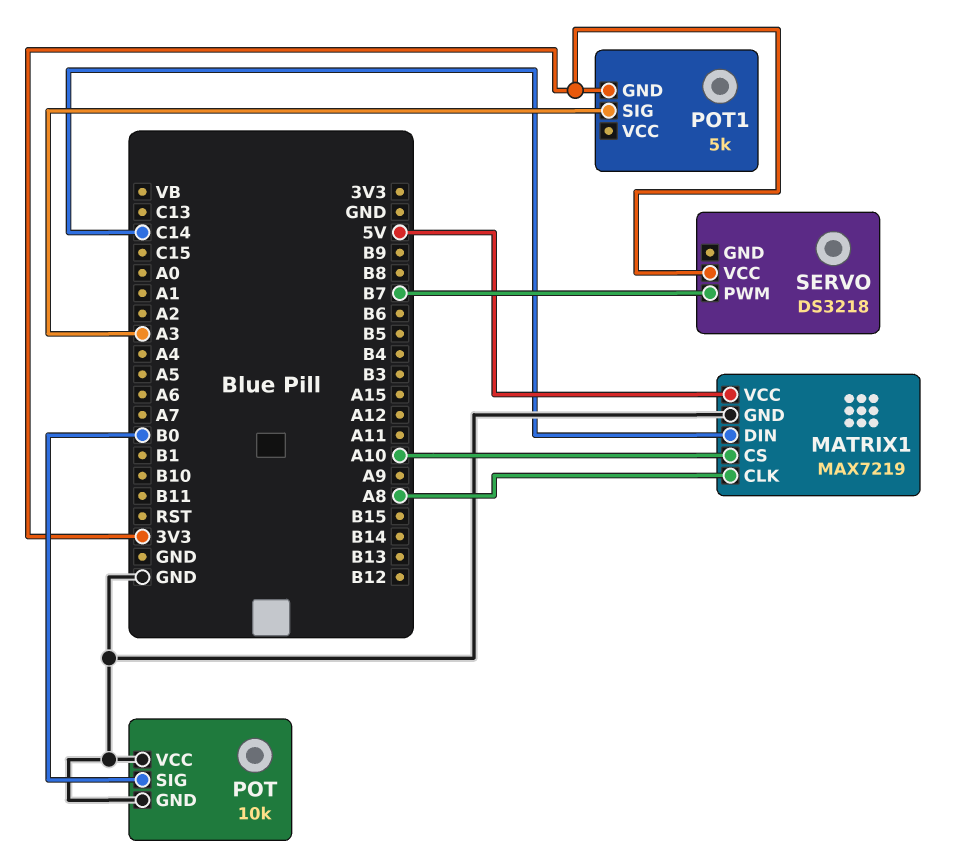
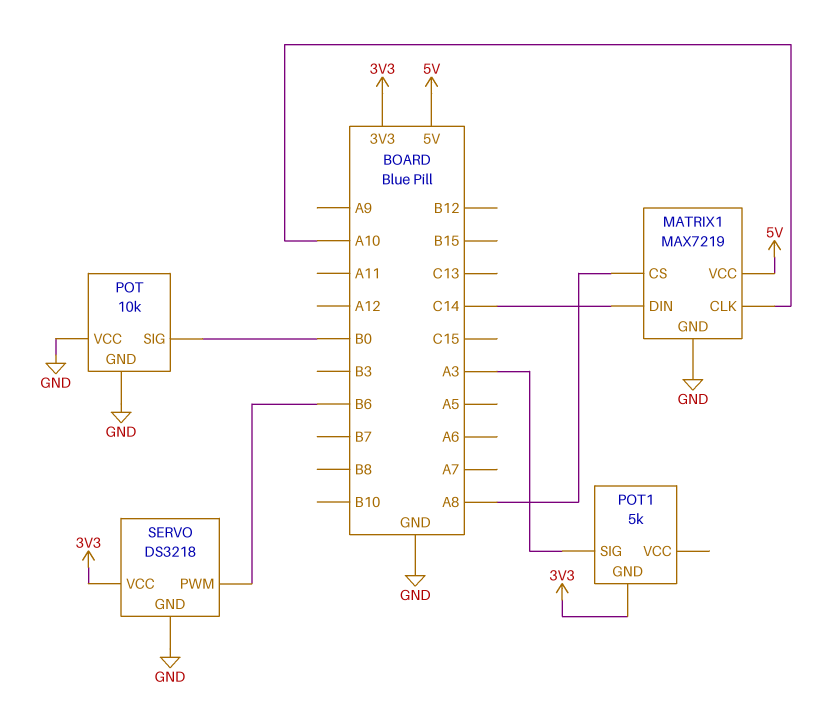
MATRIX1 pin CLK: A8 -> A10
MATRIX1 pin CS: A10 -> A8
SERVO pin GND: none -> GND
SERVO pin PWM: B7 -> B6

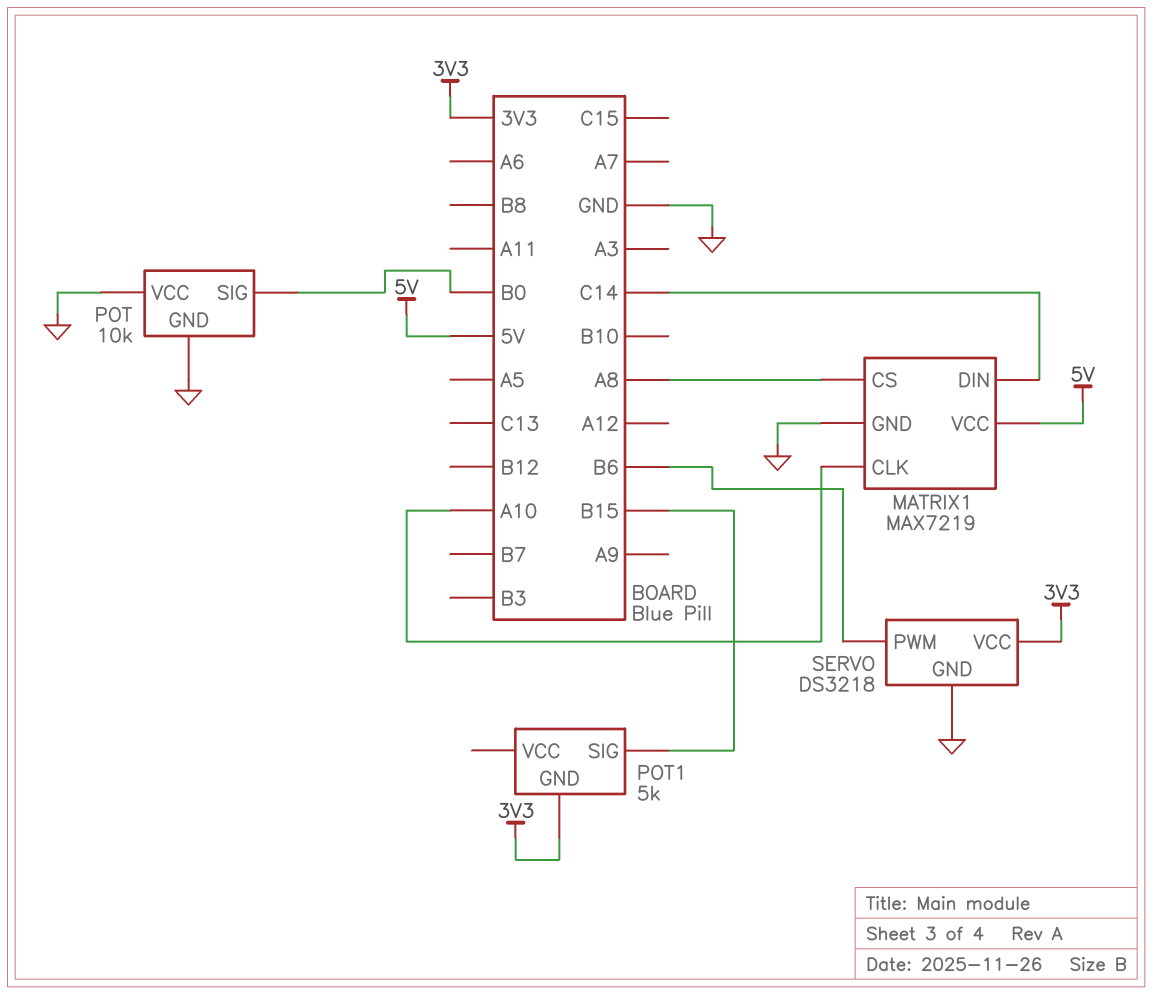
POT1 pin SIG: A3 -> B15

